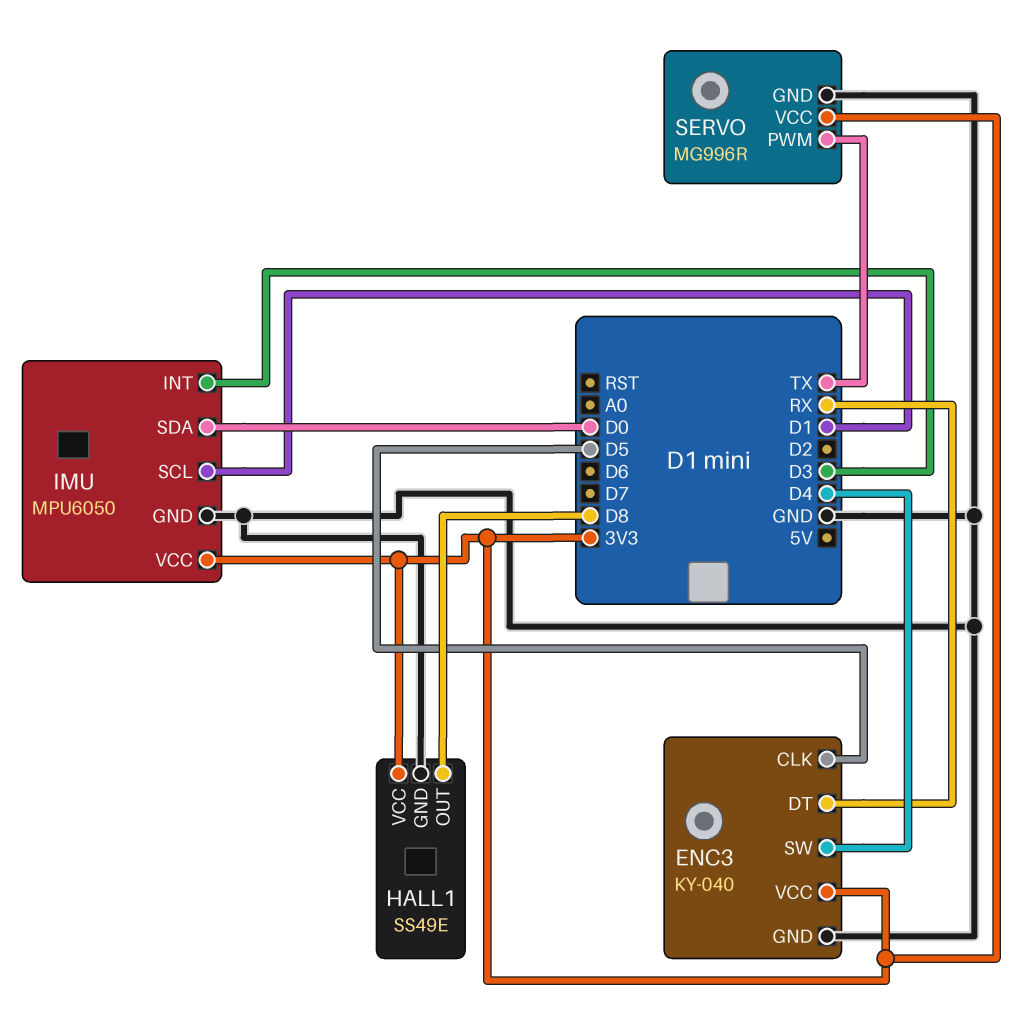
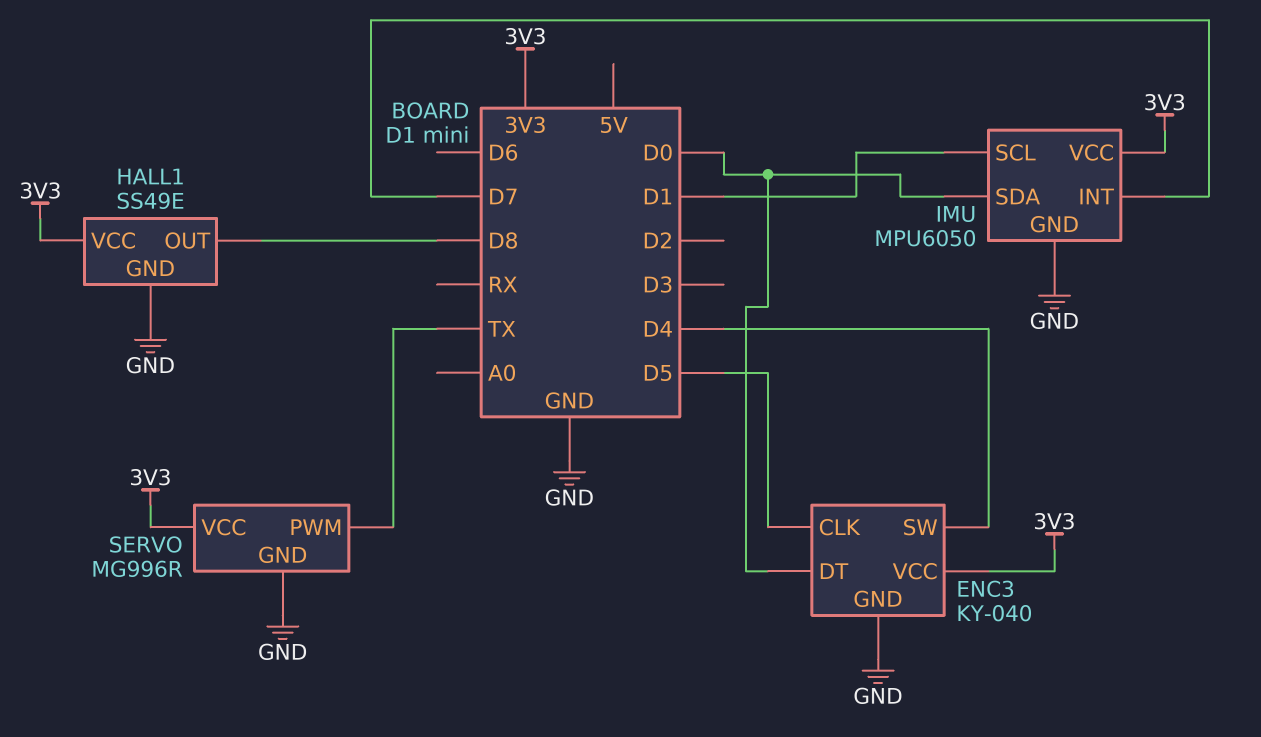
ENC3 pin DT: RX -> D0
IMU pin INT: D3 -> D7

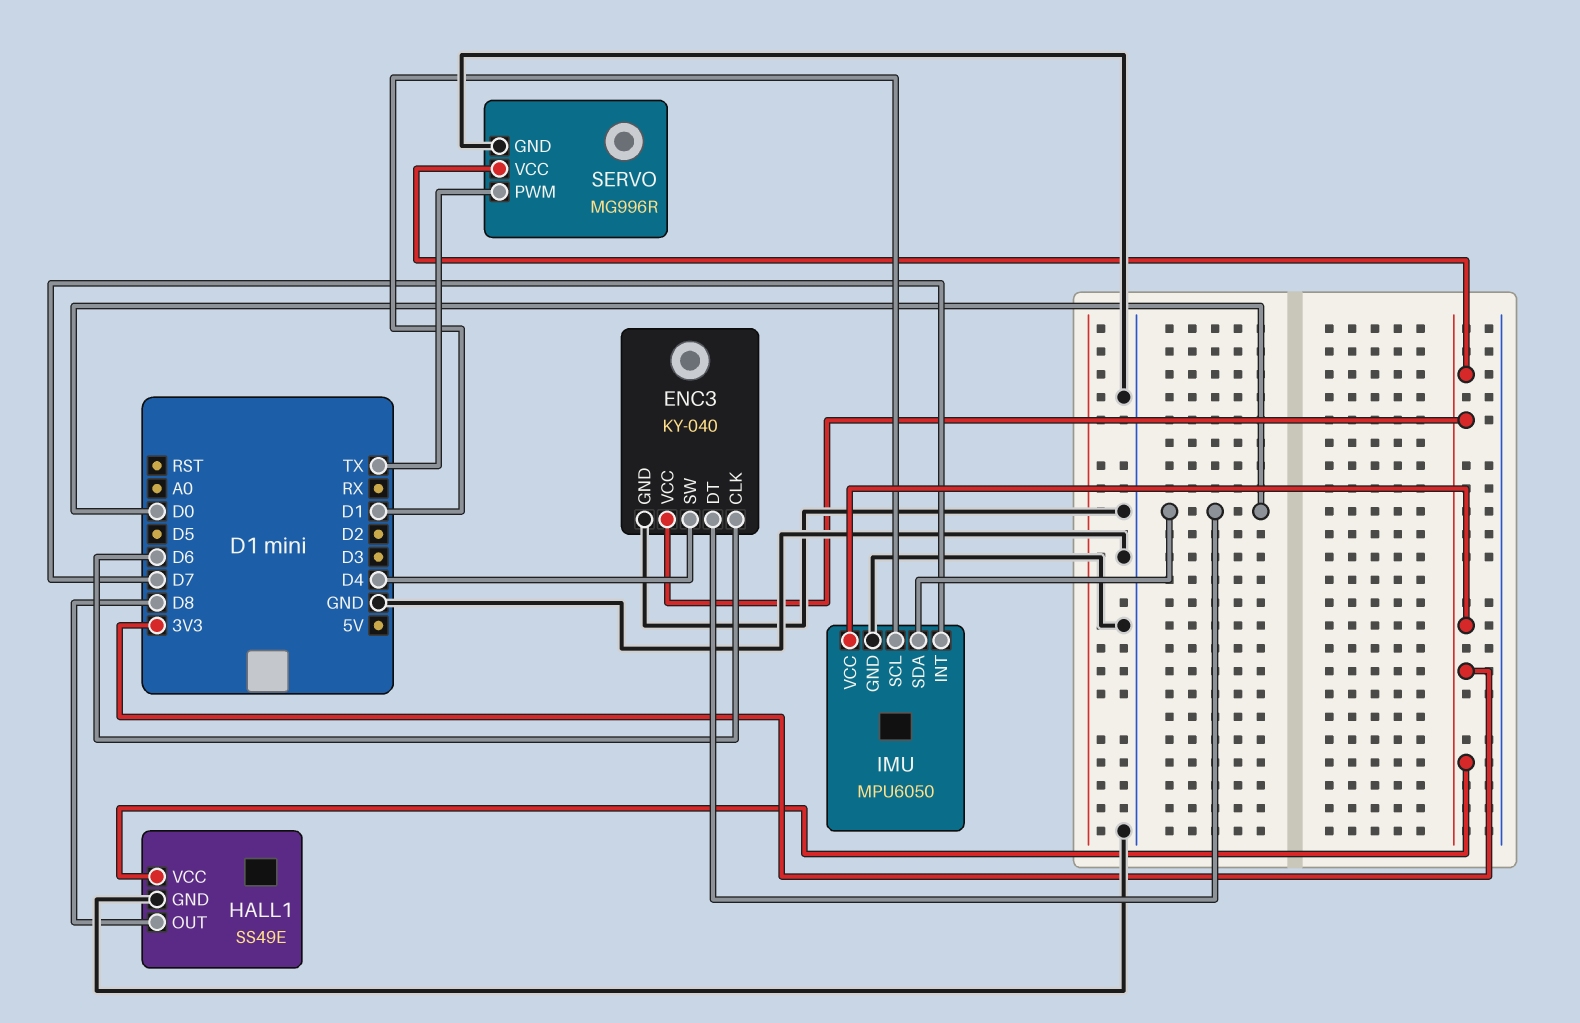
ENC3 pin CLK: D5 -> D6

